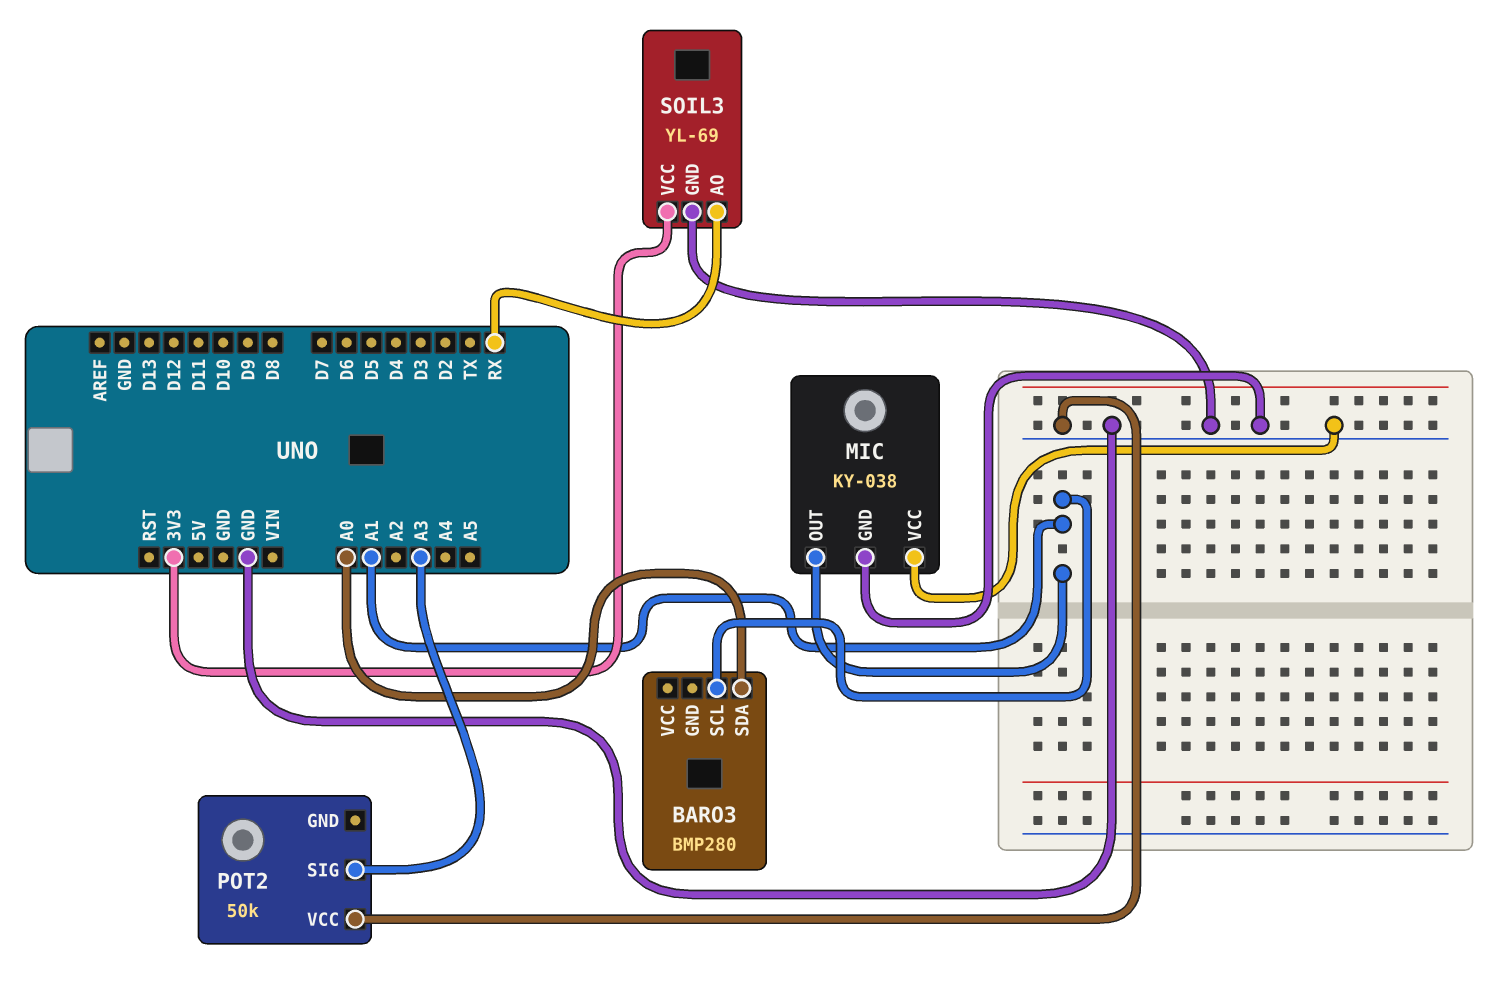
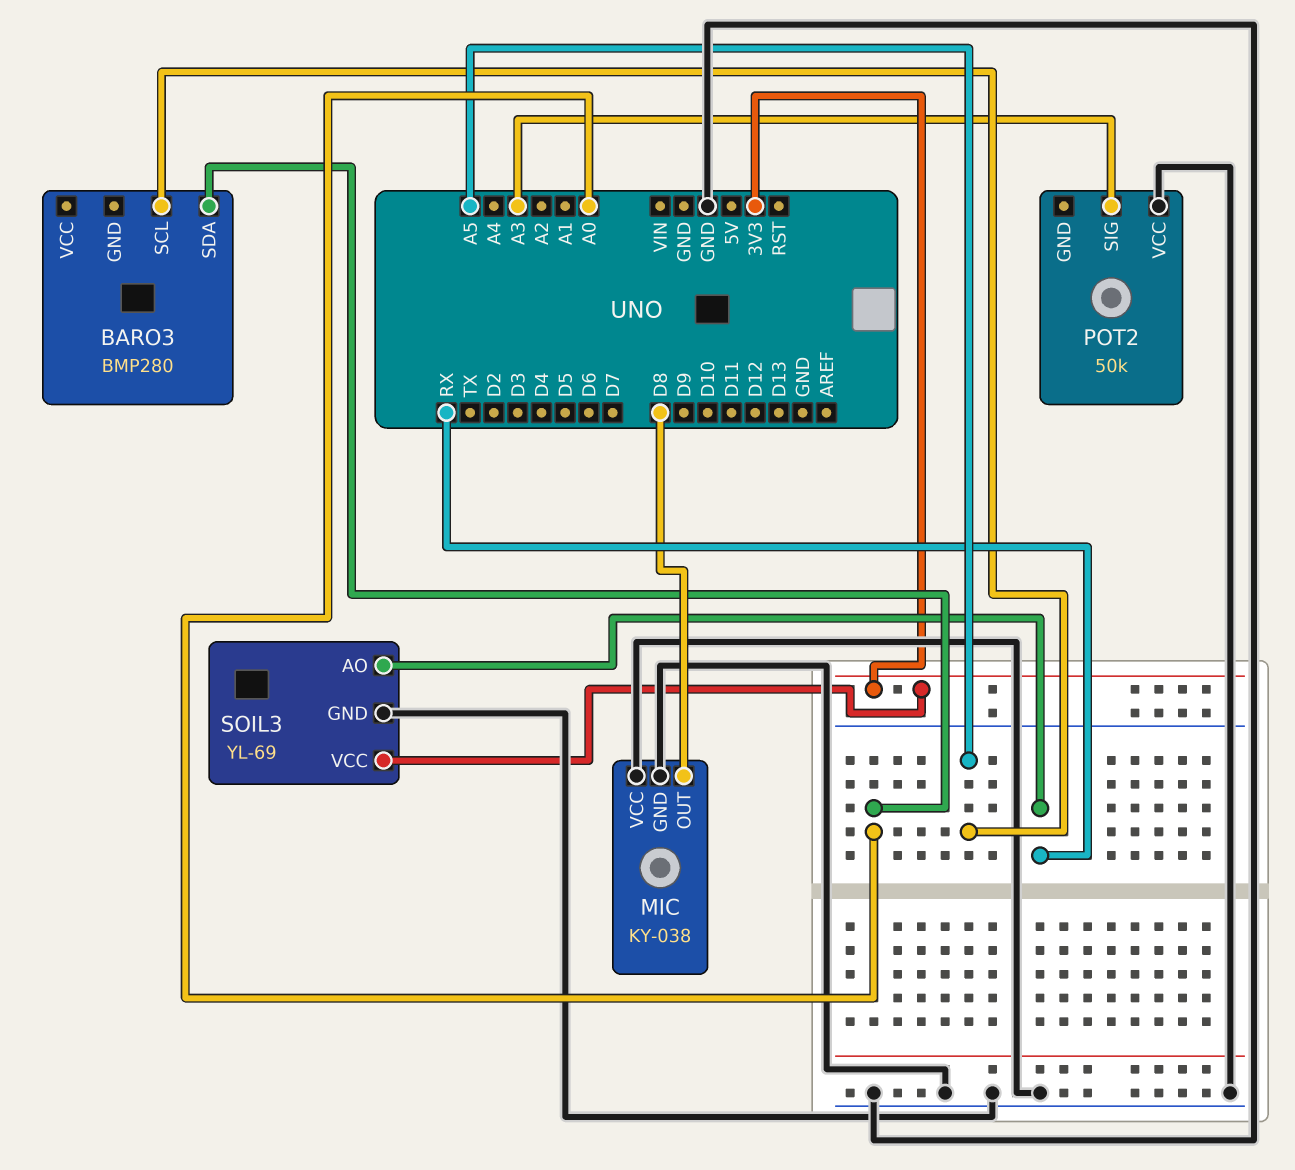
BARO3 pin SCL: A1 -> A5
MIC pin OUT: A1 -> D8

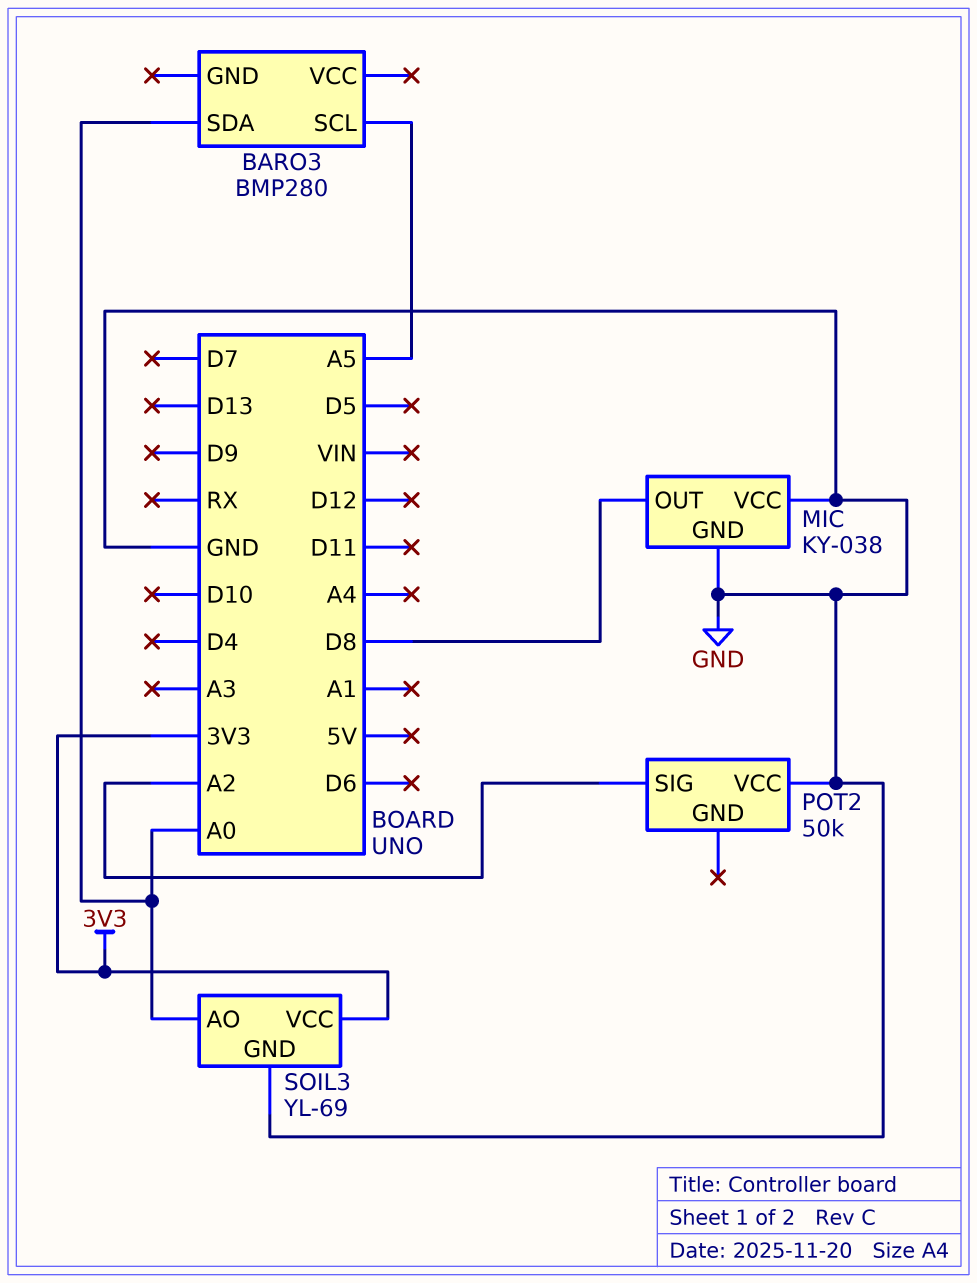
POT2 pin SIG: A3 -> A2
SOIL3 pin AO: RX -> A0

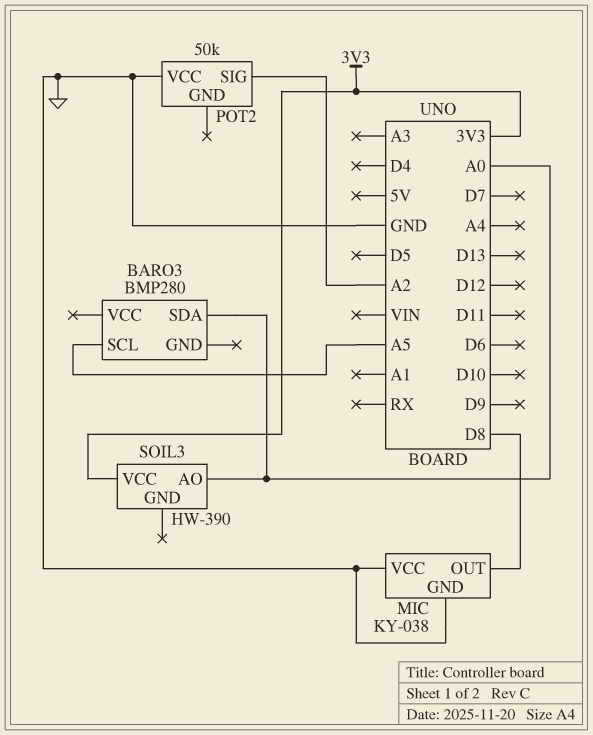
SOIL3: YL-69 -> HW-390
SOIL3 pin GND: GND -> none

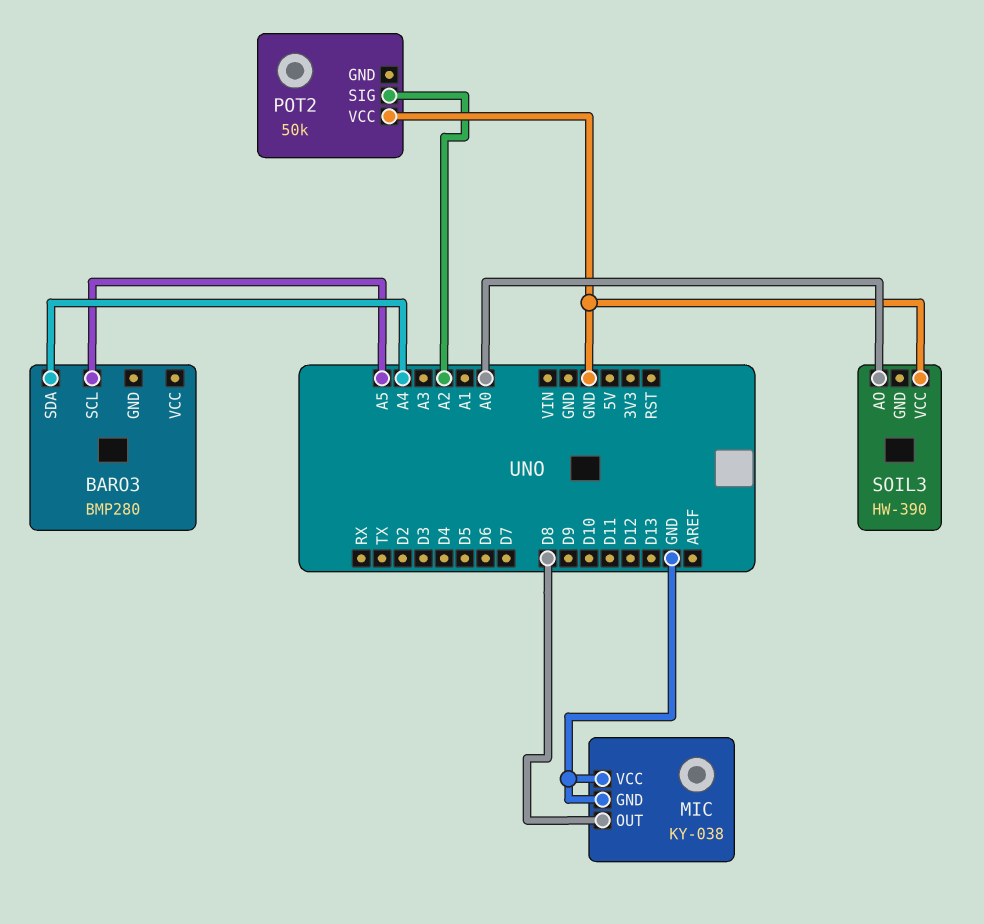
BARO3 pin SDA: A0 -> A4
SOIL3 pin VCC: 3V3 -> GND

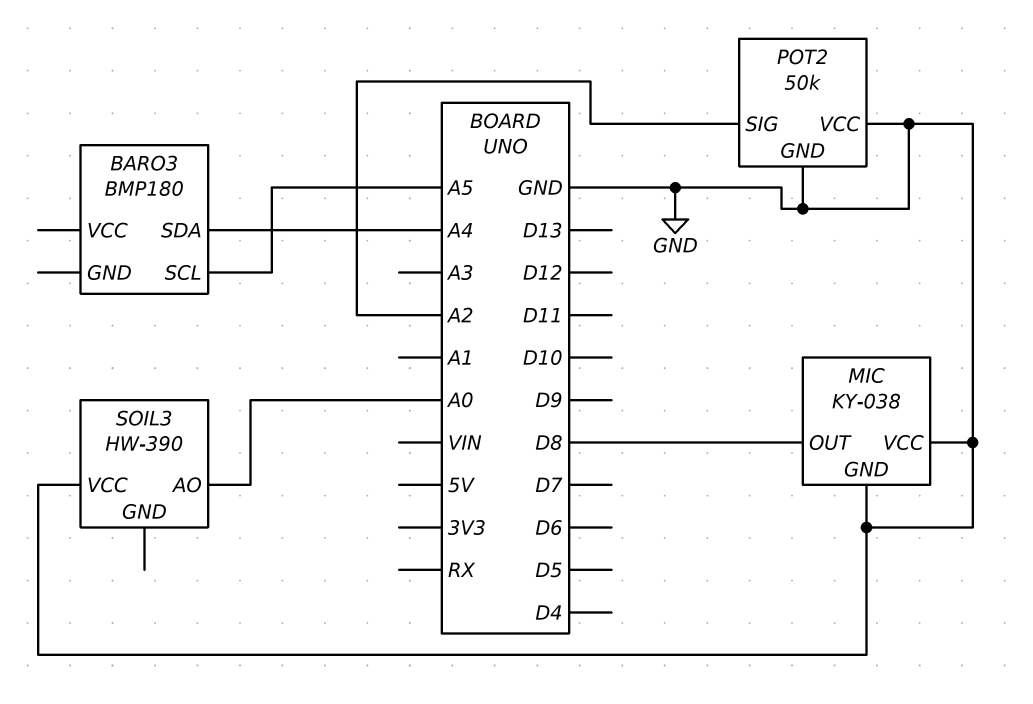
BARO3: BMP280 -> BMP180
POT2 pin GND: none -> GND

